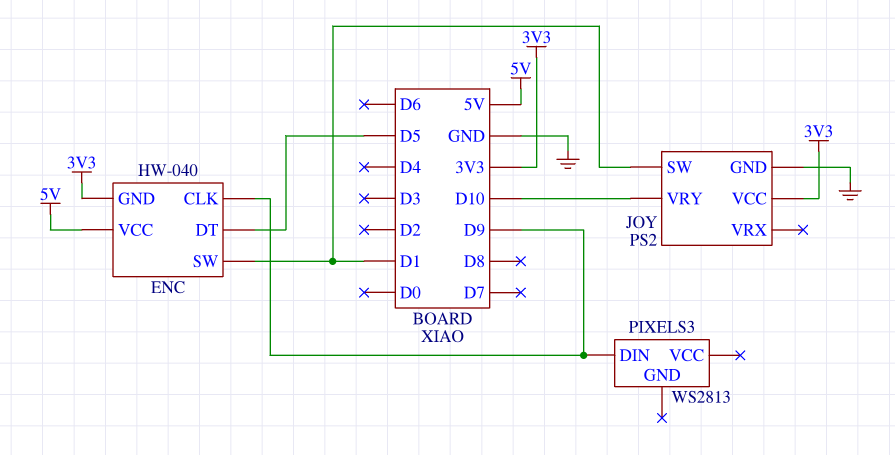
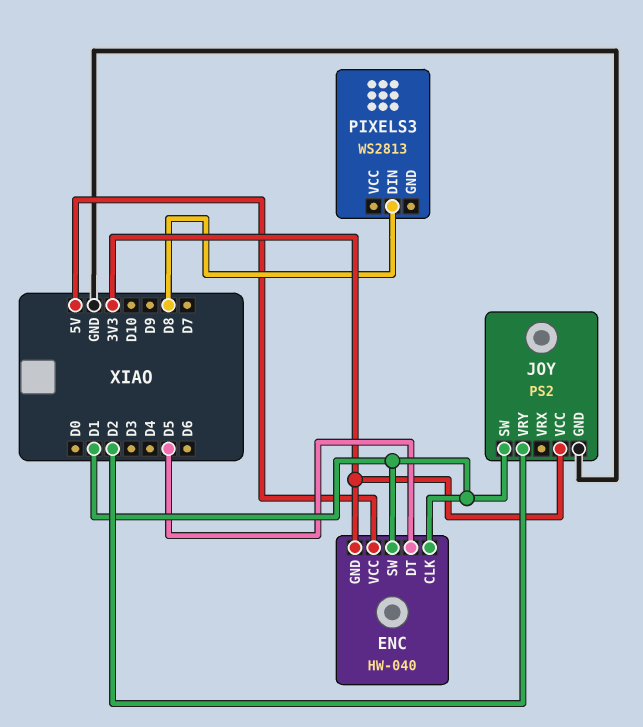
ENC pin CLK: D9 -> D1
JOY pin VRY: D10 -> D2
PIXELS3 pin DIN: D9 -> D8

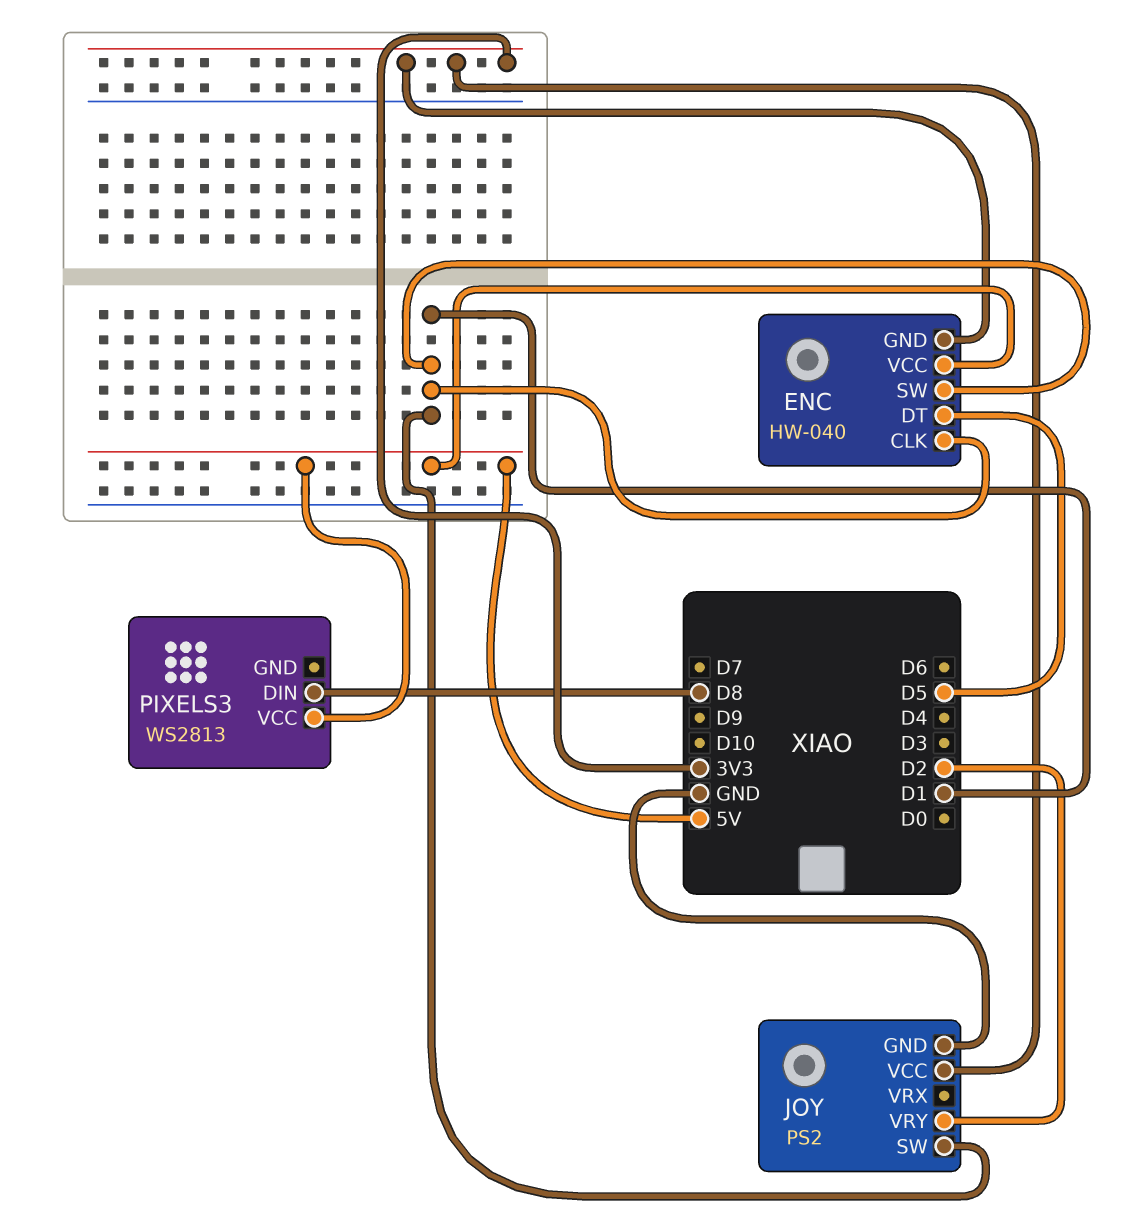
PIXELS3 pin VCC: none -> 5V

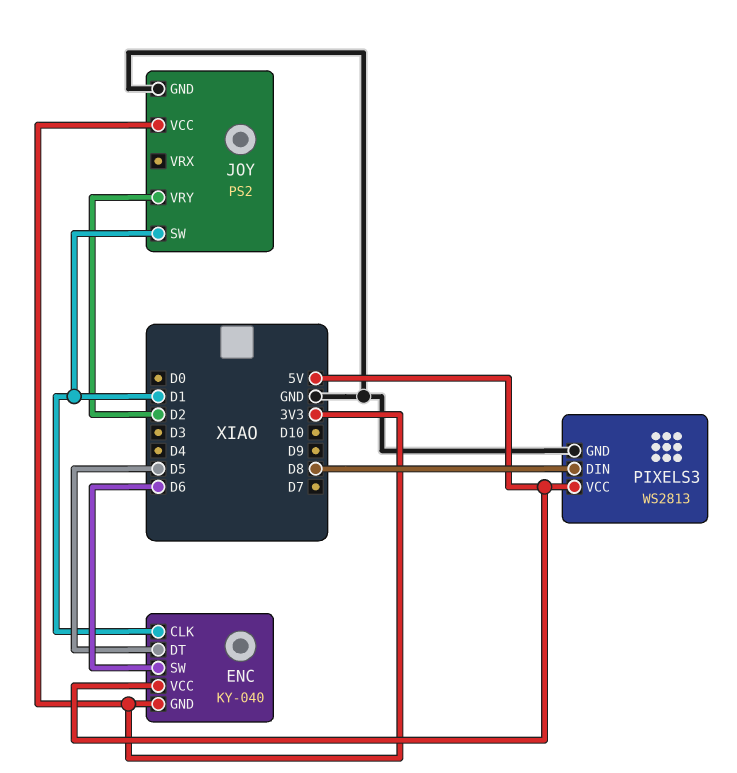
ENC: HW-040 -> KY-040
ENC pin SW: D1 -> D6
PIXELS3 pin GND: none -> GND

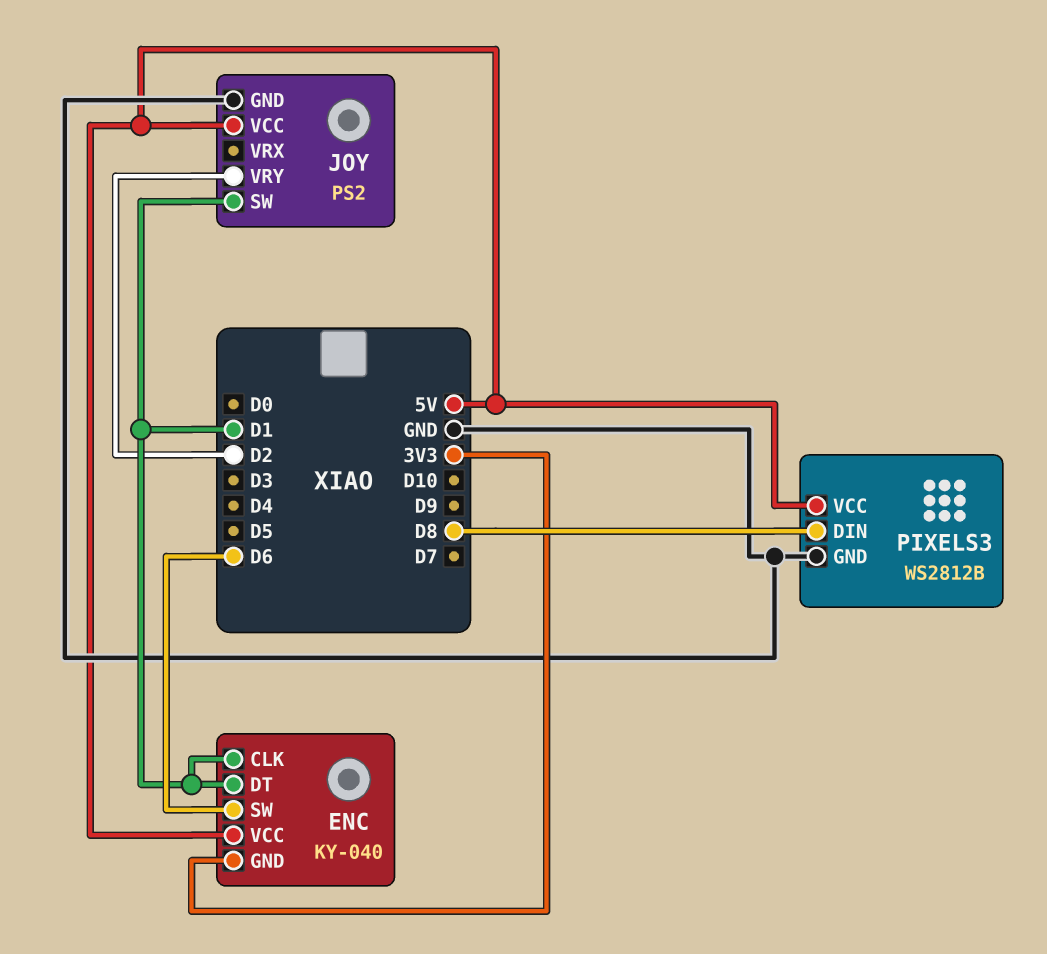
ENC pin DT: D5 -> D1
JOY pin VCC: 3V3 -> 5V
PIXELS3: WS2813 -> WS2812B

